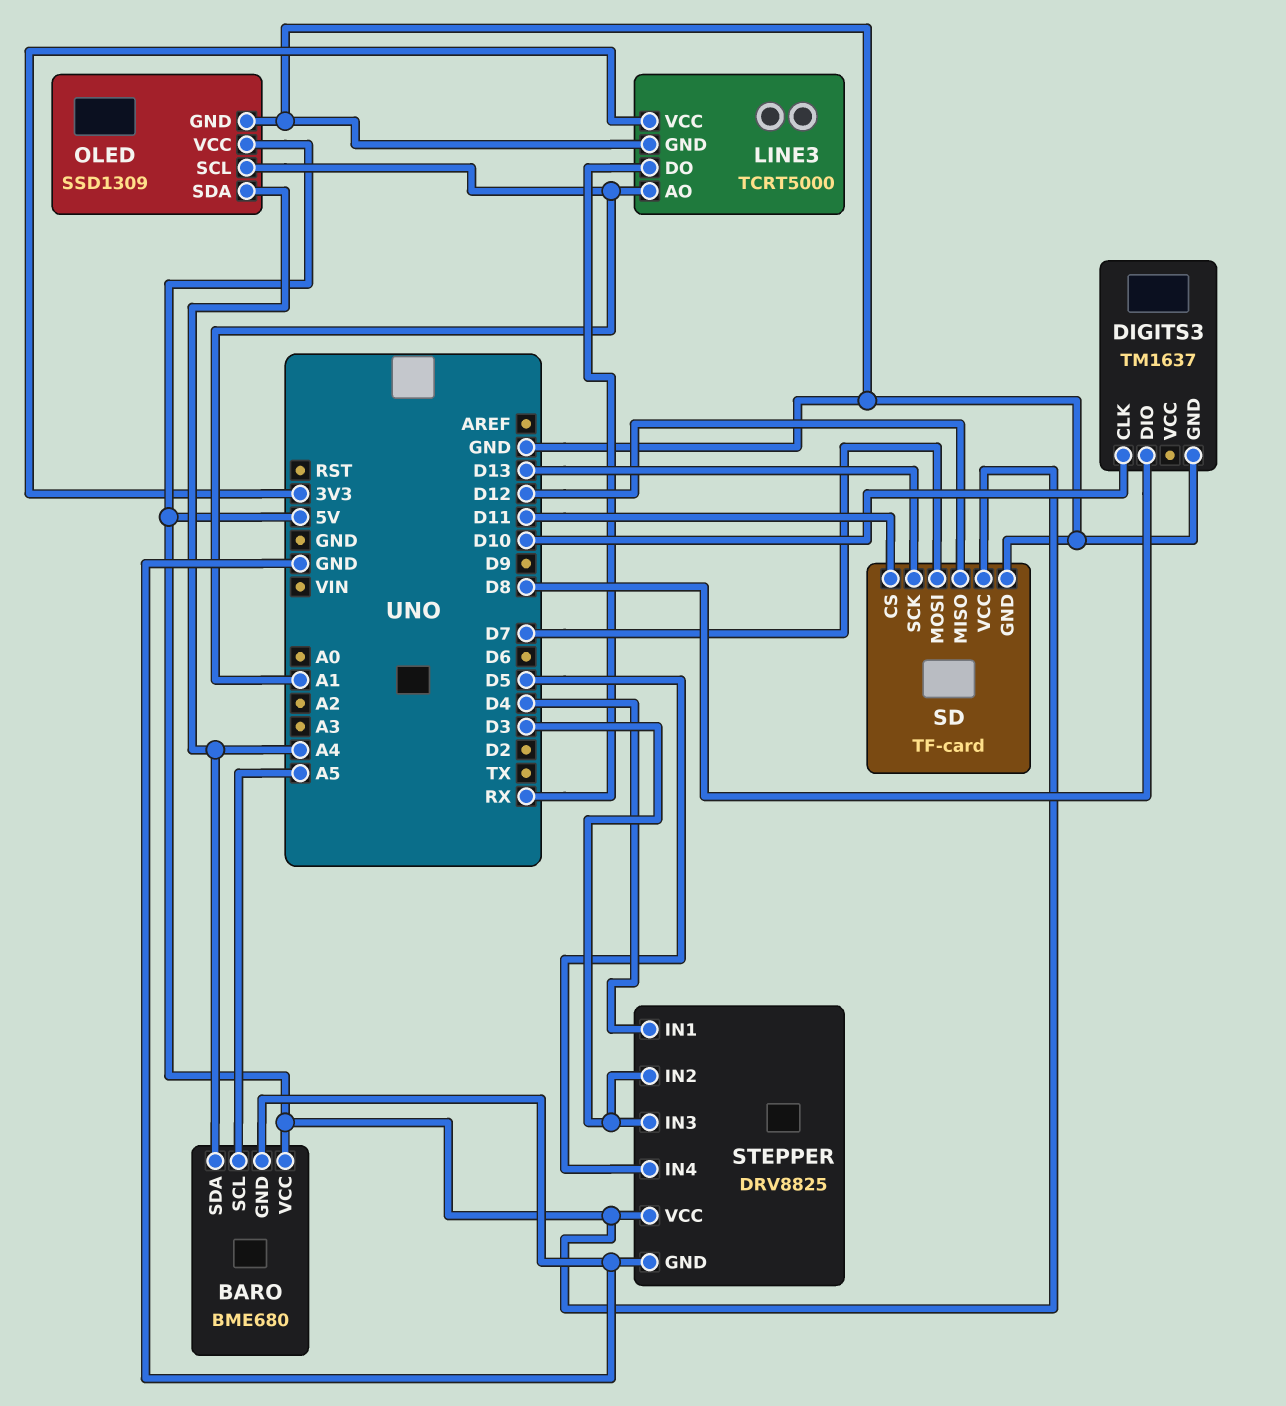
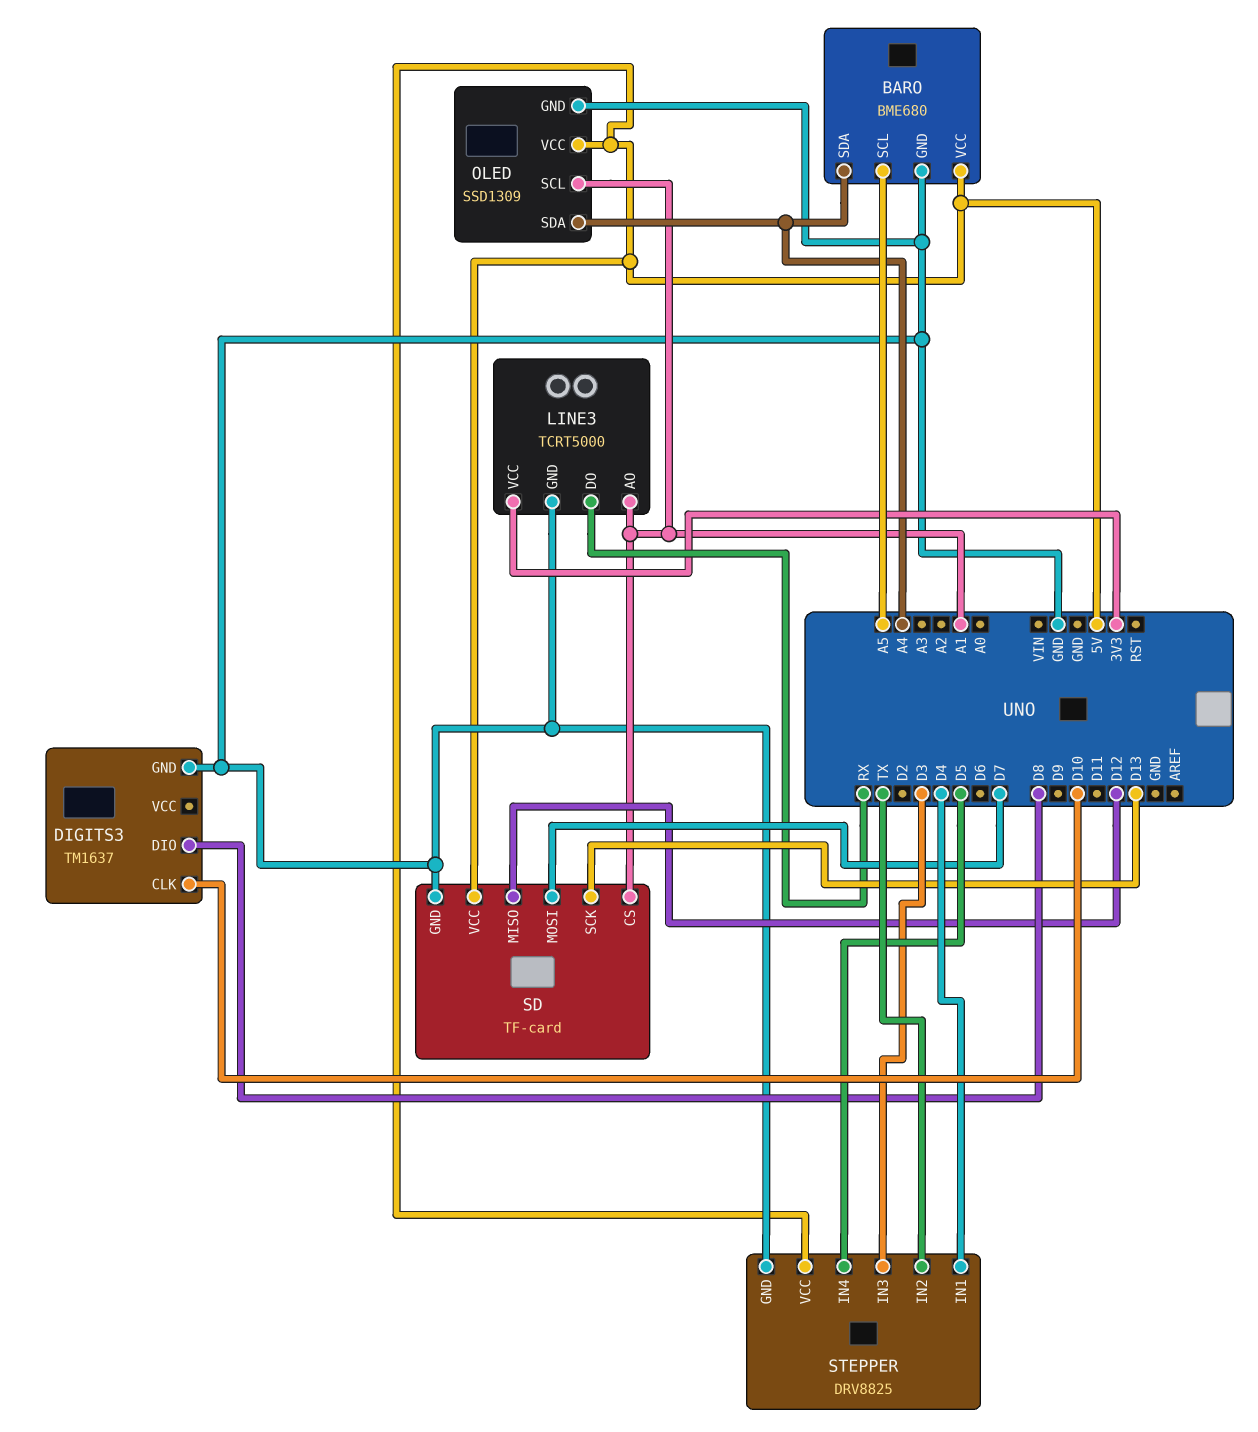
SD pin CS: D11 -> A1
STEPPER pin IN2: D3 -> TX

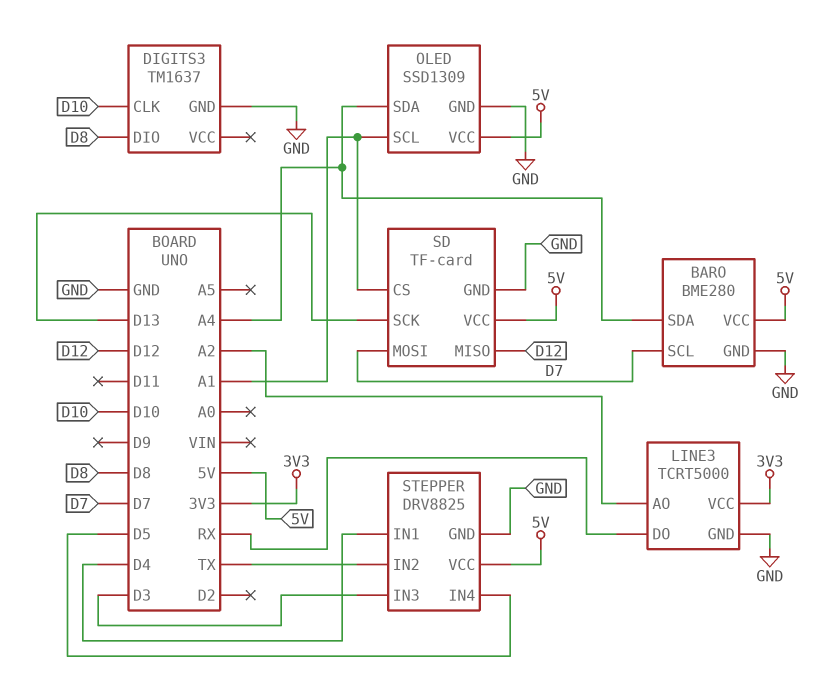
BARO: BME680 -> BME280
BARO pin SCL: A5 -> D7
LINE3 pin AO: A1 -> A2

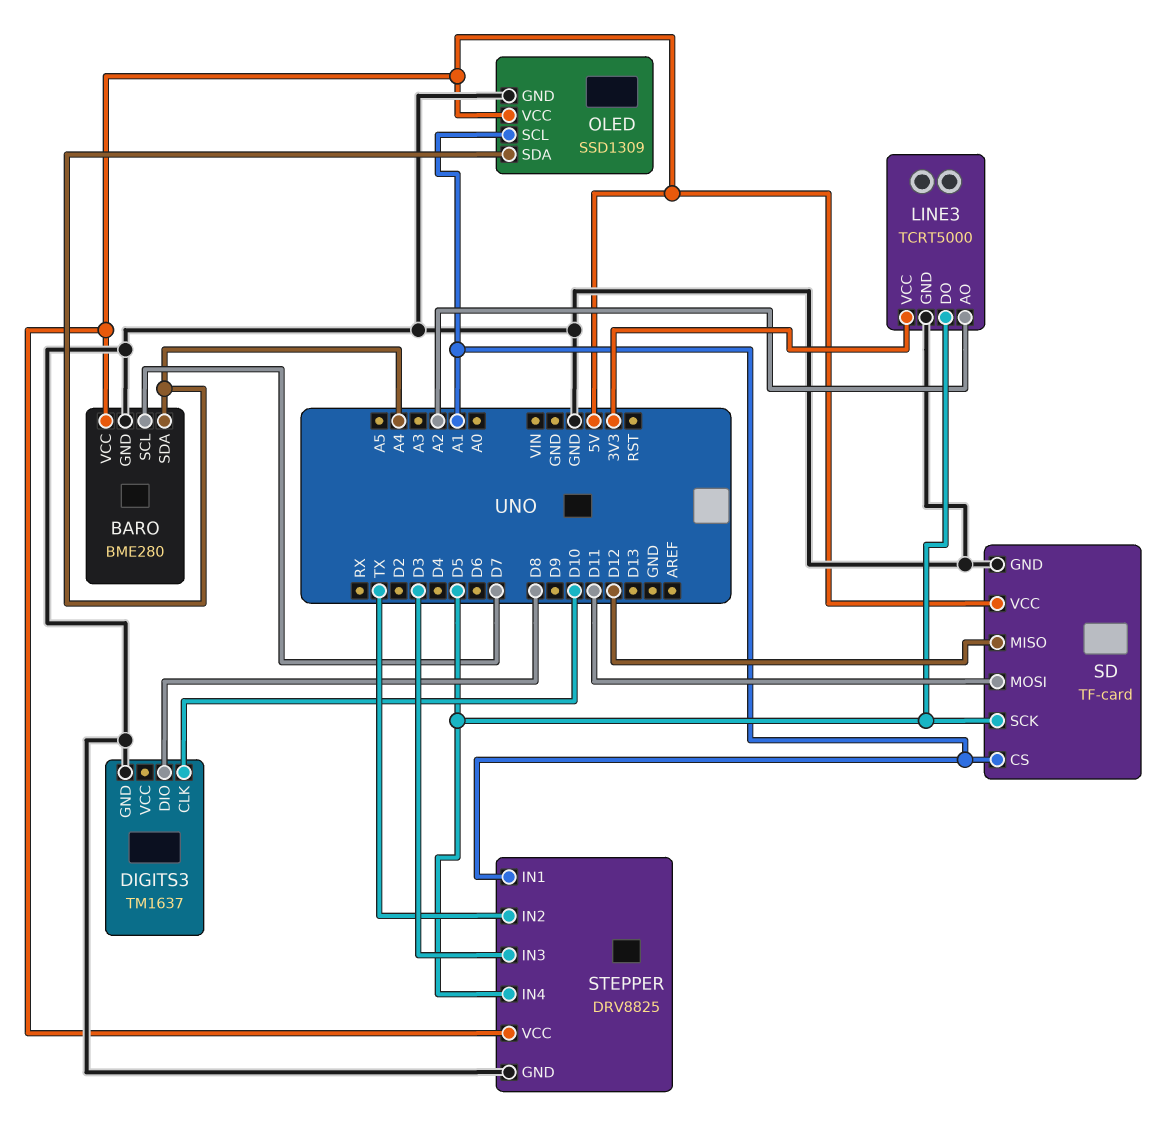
LINE3 pin DO: RX -> D5
SD pin MOSI: D7 -> D11
SD pin SCK: D13 -> D5
STEPPER pin IN1: D4 -> A1

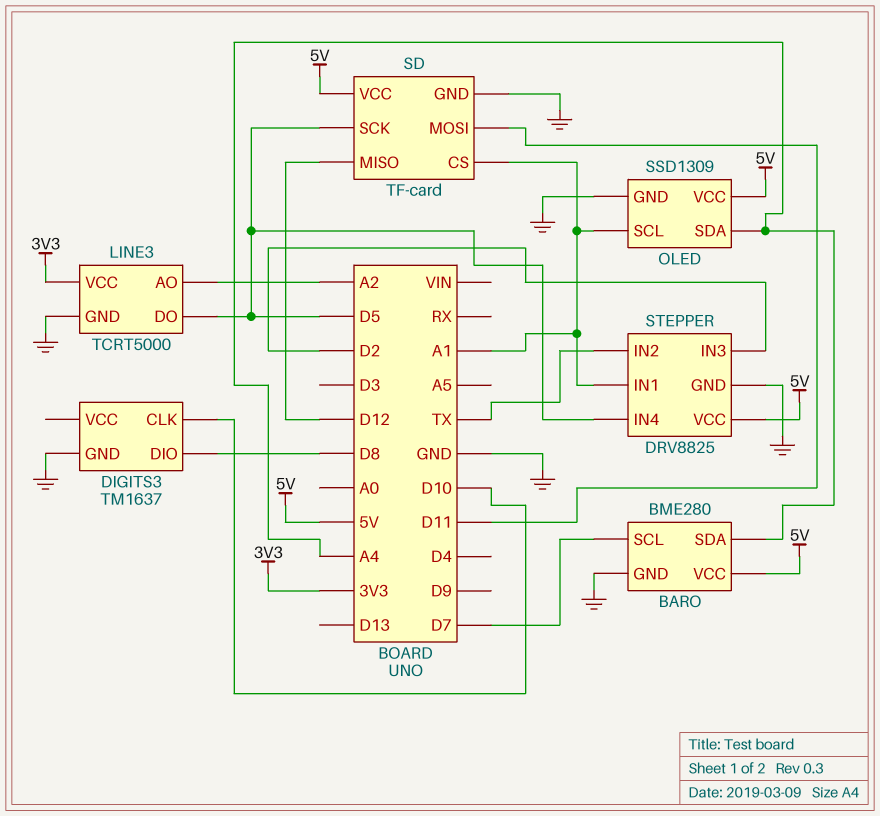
STEPPER pin IN3: D3 -> D2

